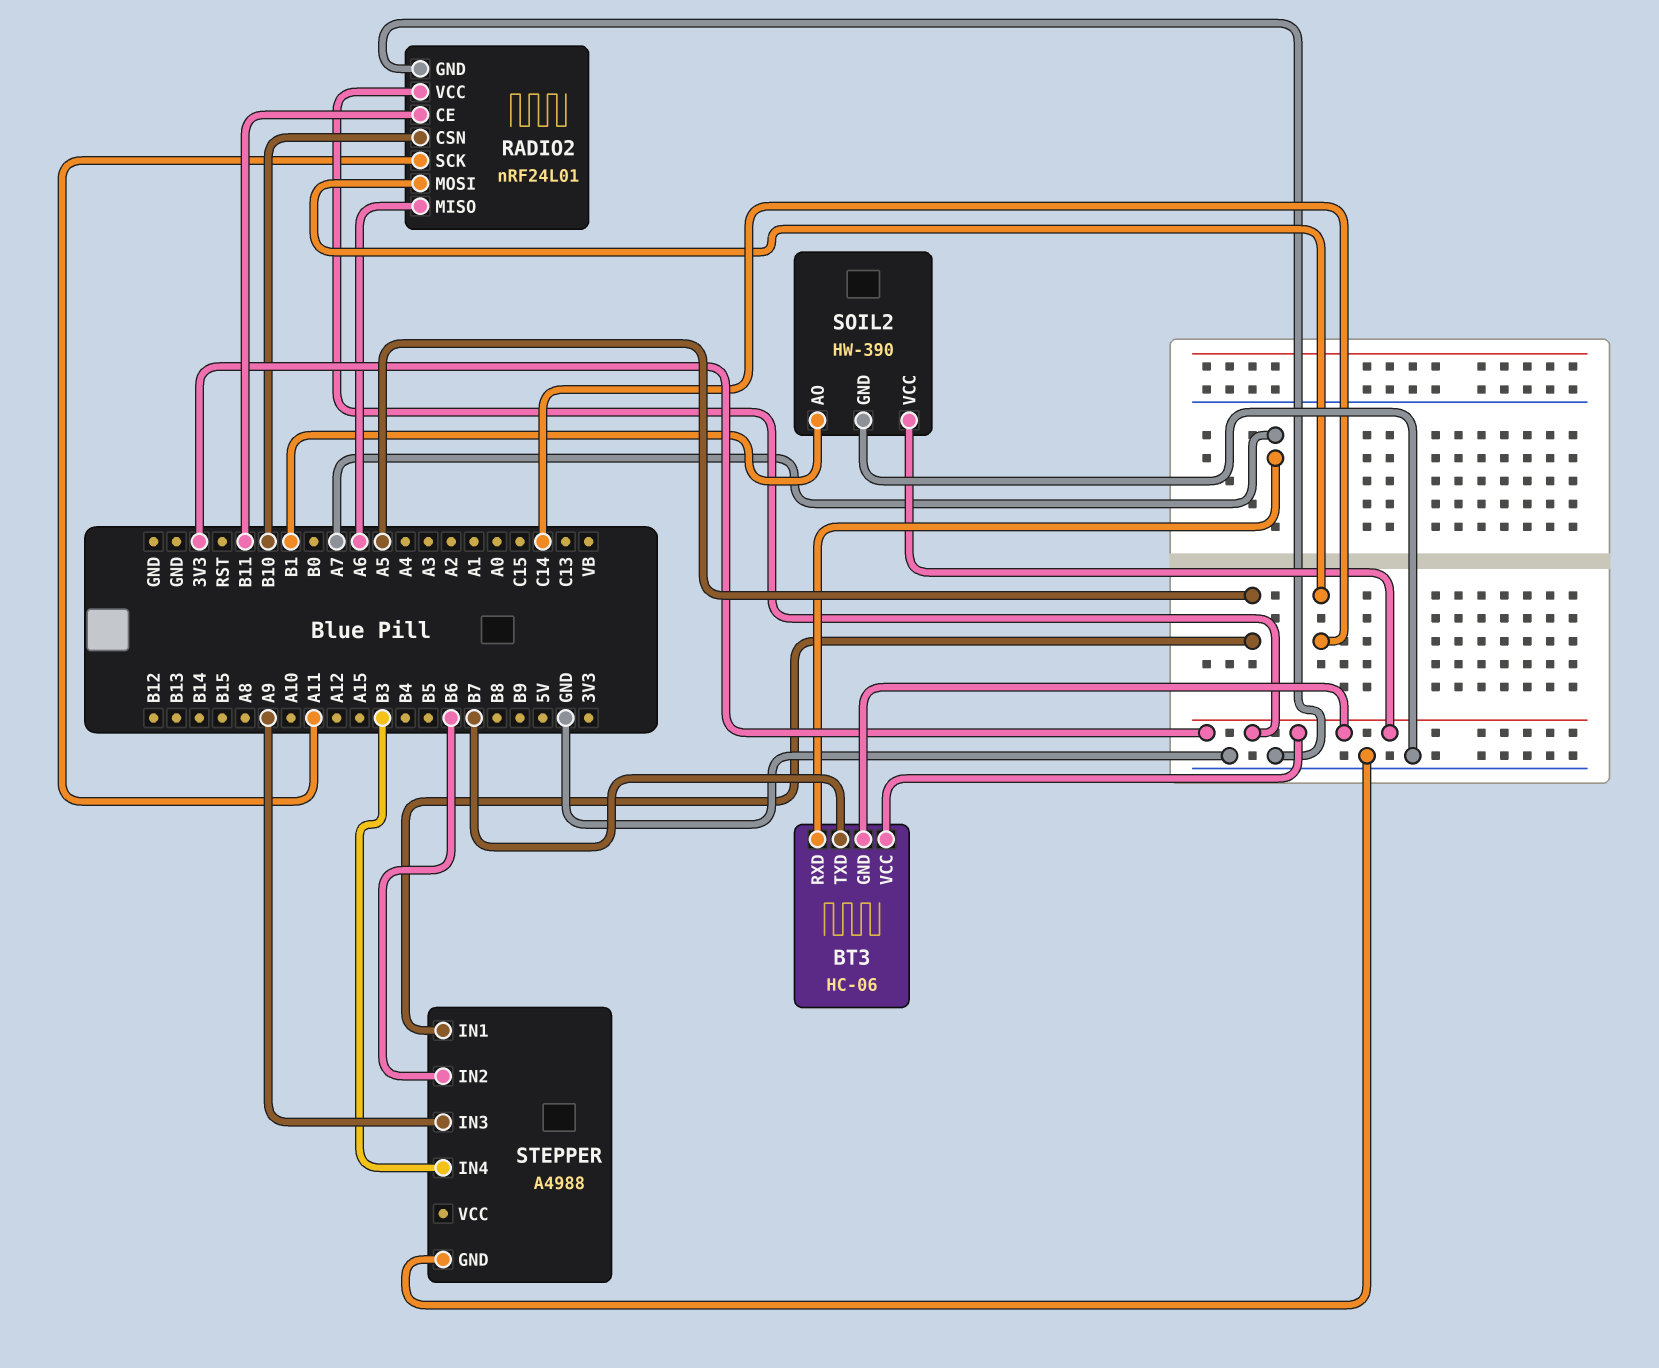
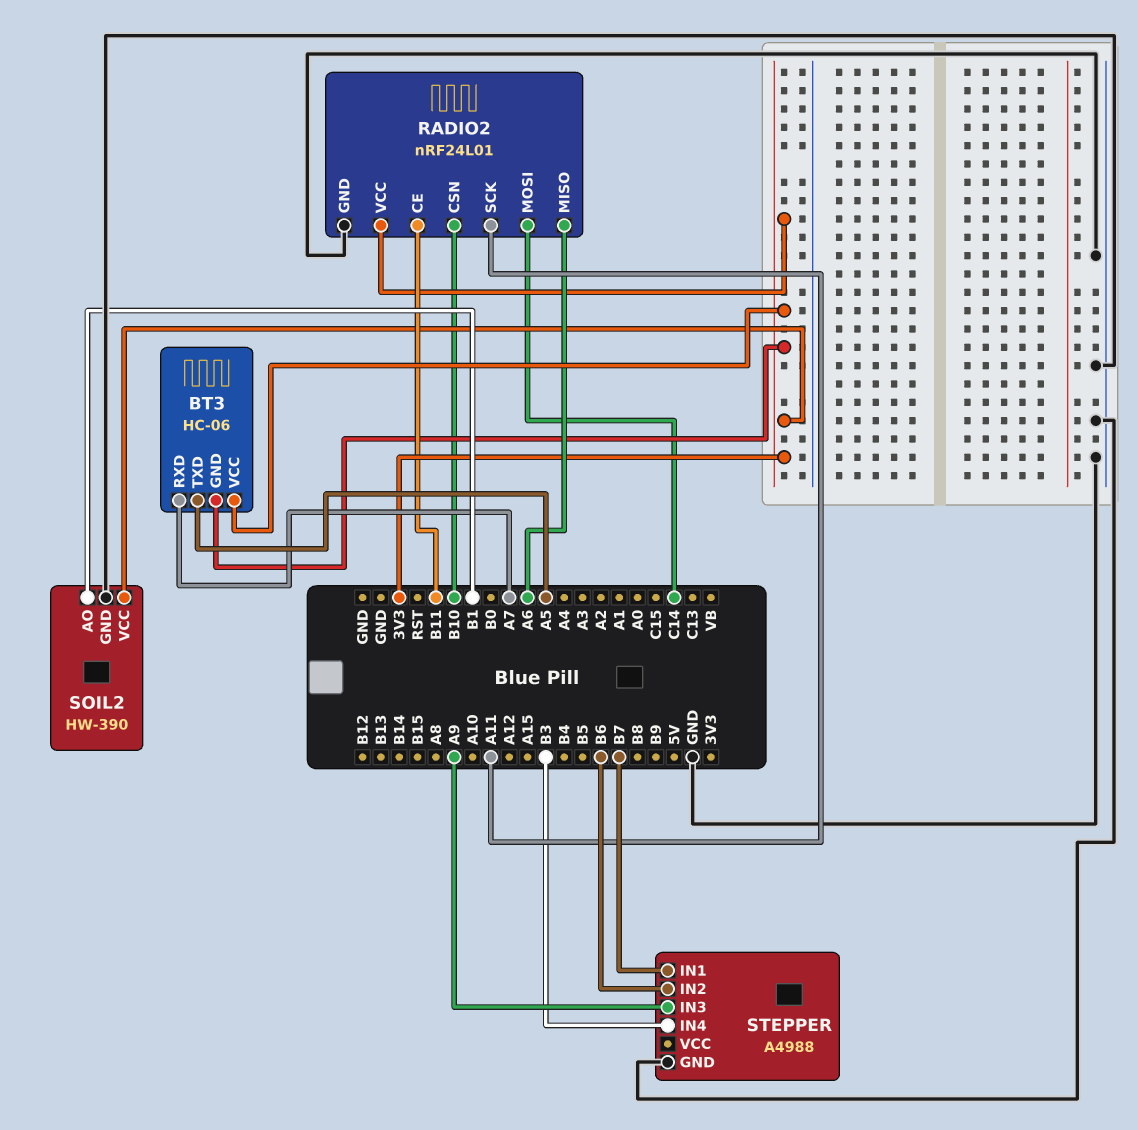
BT3 pin TXD: B7 -> A5
STEPPER pin IN1: A5 -> B7

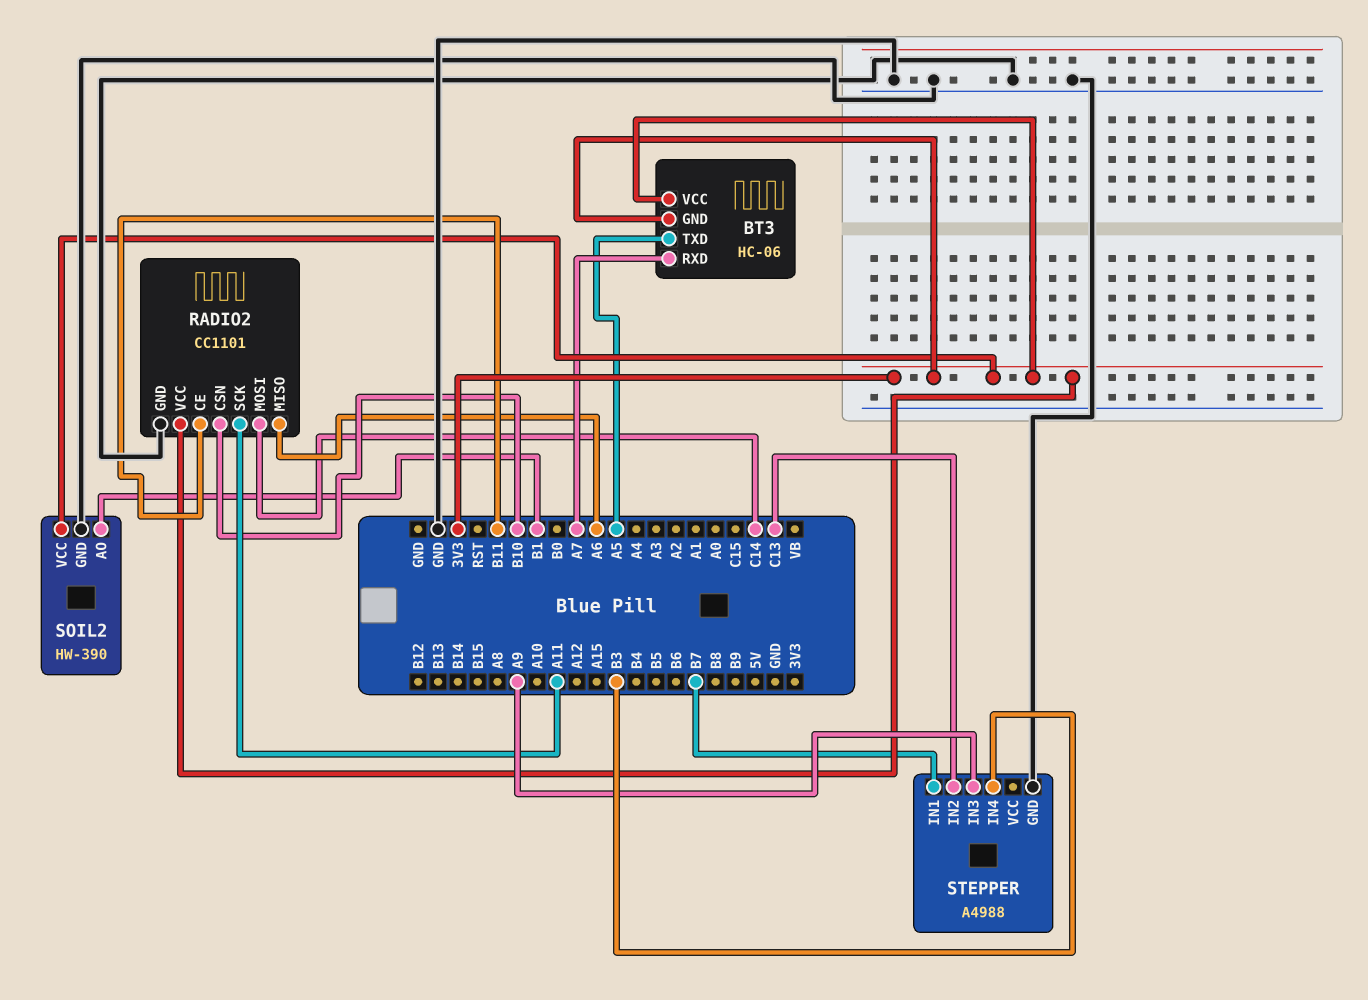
RADIO2: nRF24L01 -> CC1101
STEPPER pin IN2: B6 -> C13

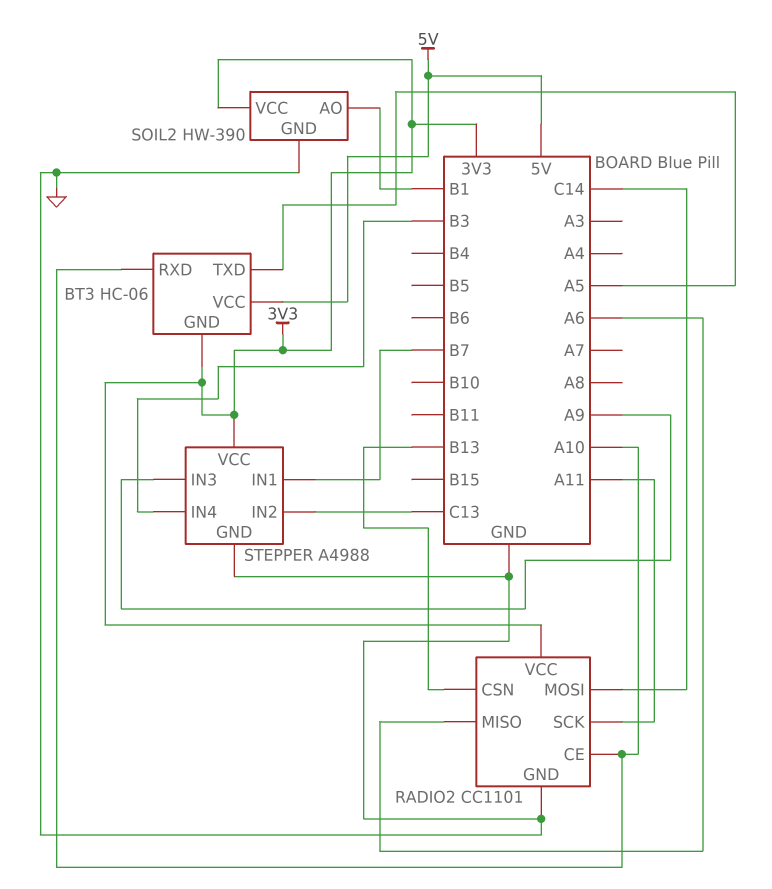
BT3 pin RXD: A7 -> A10
BT3 pin VCC: 3V3 -> 5V
RADIO2 pin CE: B11 -> A10
RADIO2 pin CSN: B10 -> B13
STEPPER pin VCC: none -> 3V3

